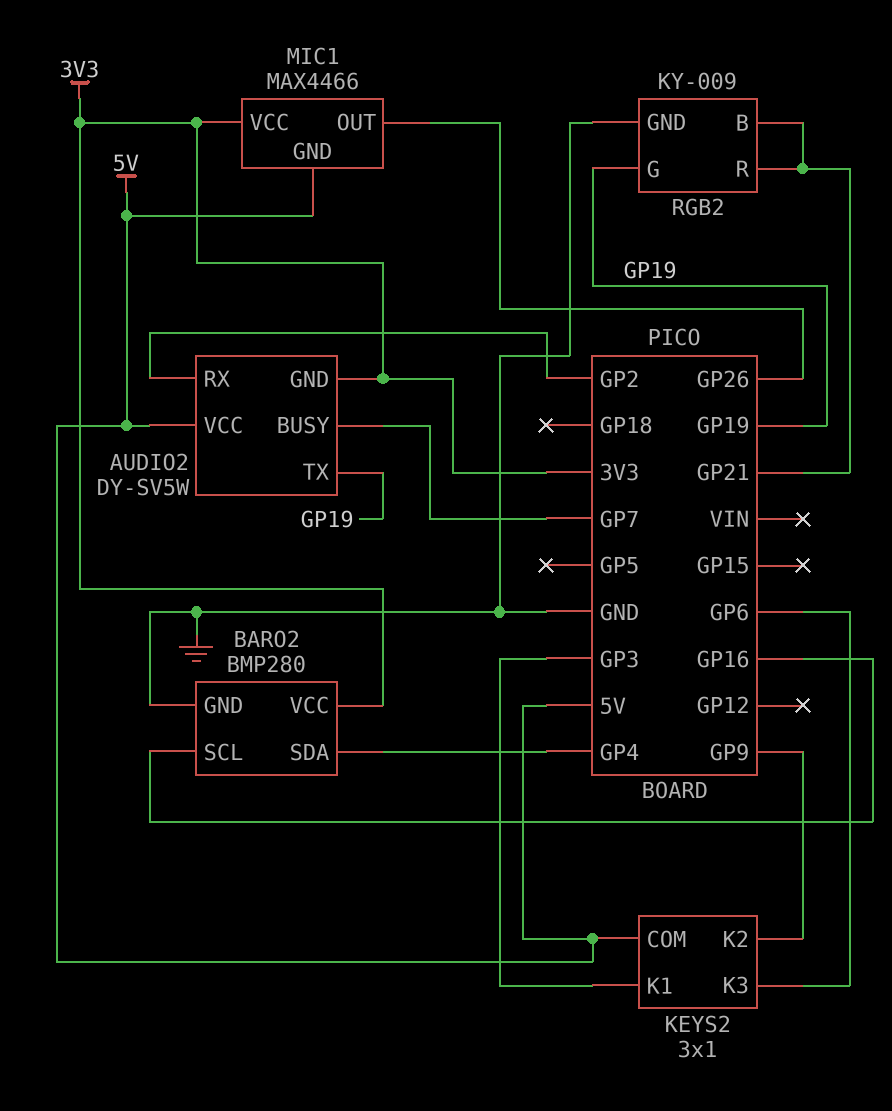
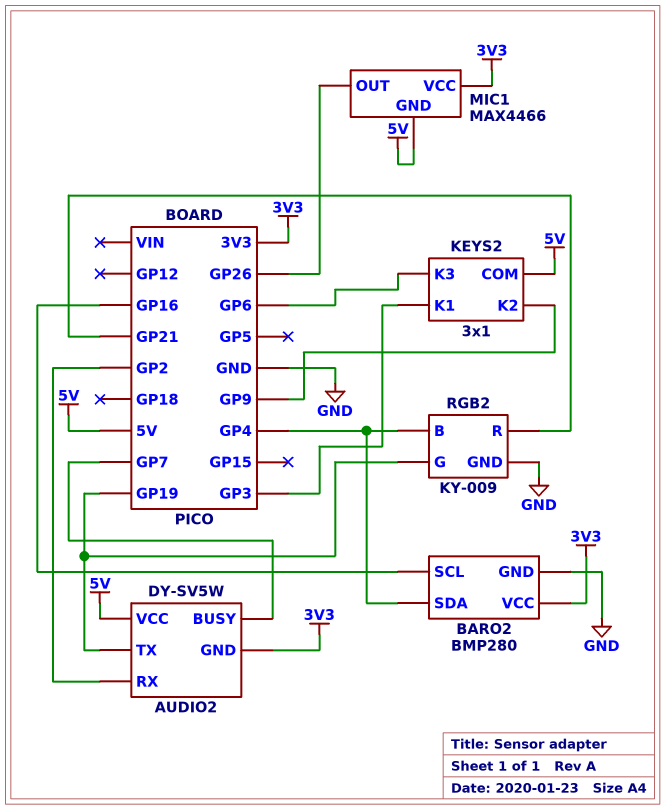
RGB2 pin B: GP21 -> GP4

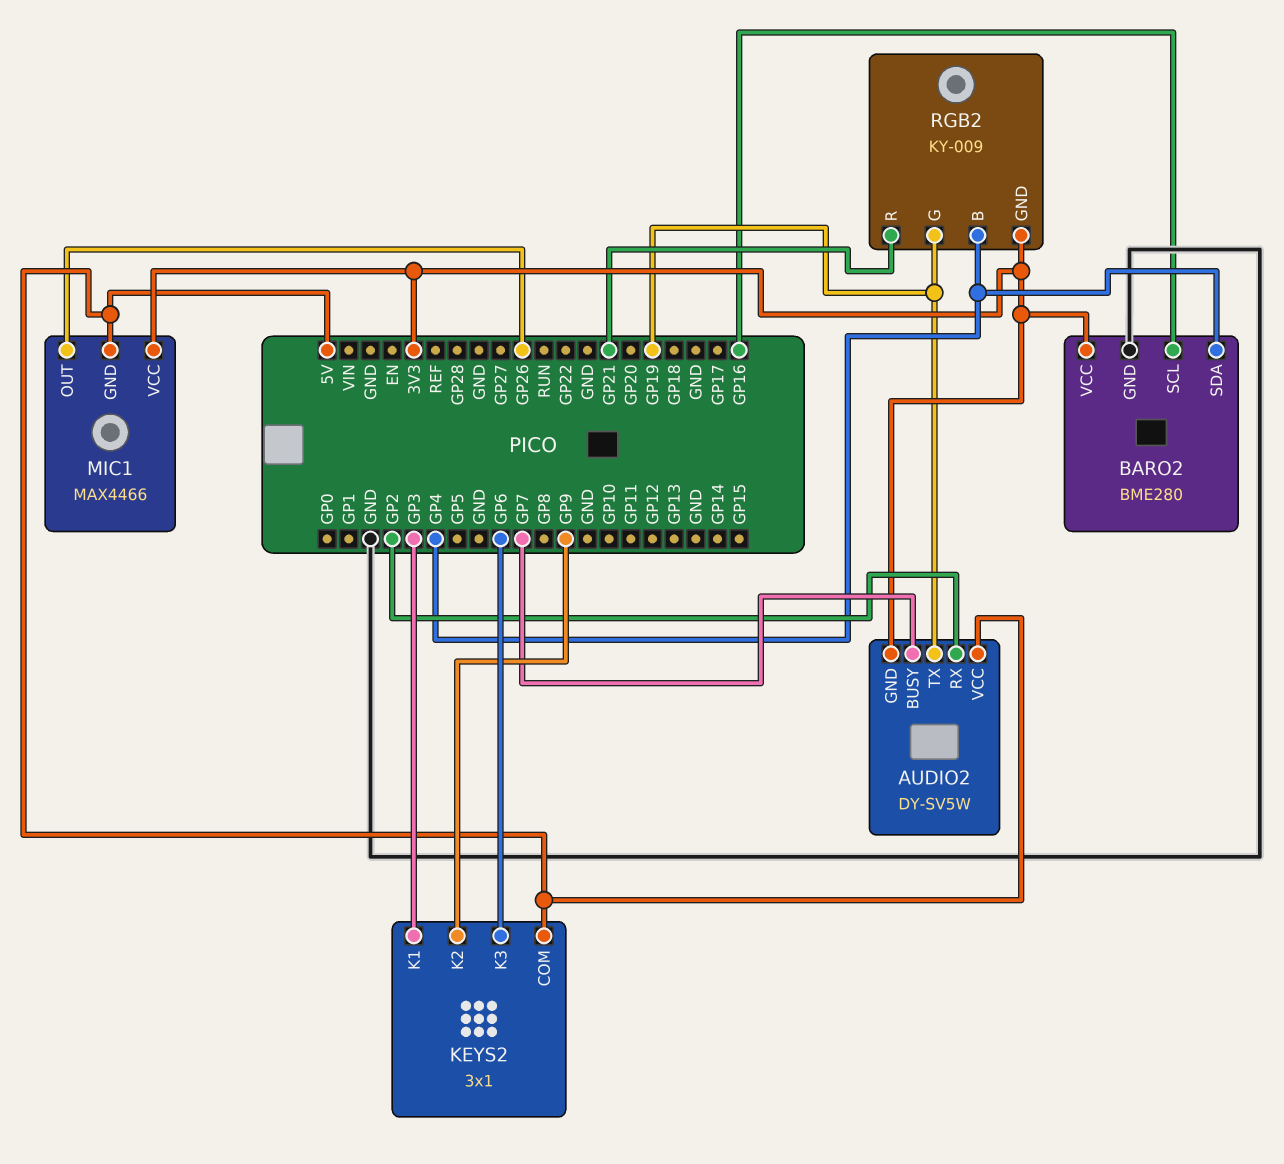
BARO2: BMP280 -> BME280
RGB2 pin GND: GND -> 3V3

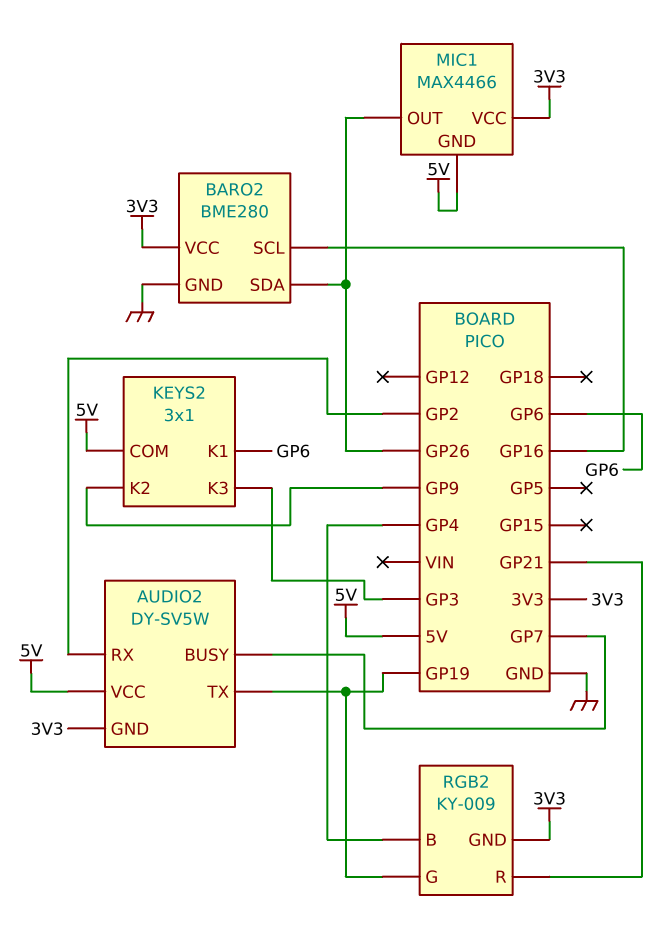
BARO2 pin SDA: GP4 -> GP26
KEYS2 pin K1: GP3 -> GP6
KEYS2 pin K3: GP6 -> GP3

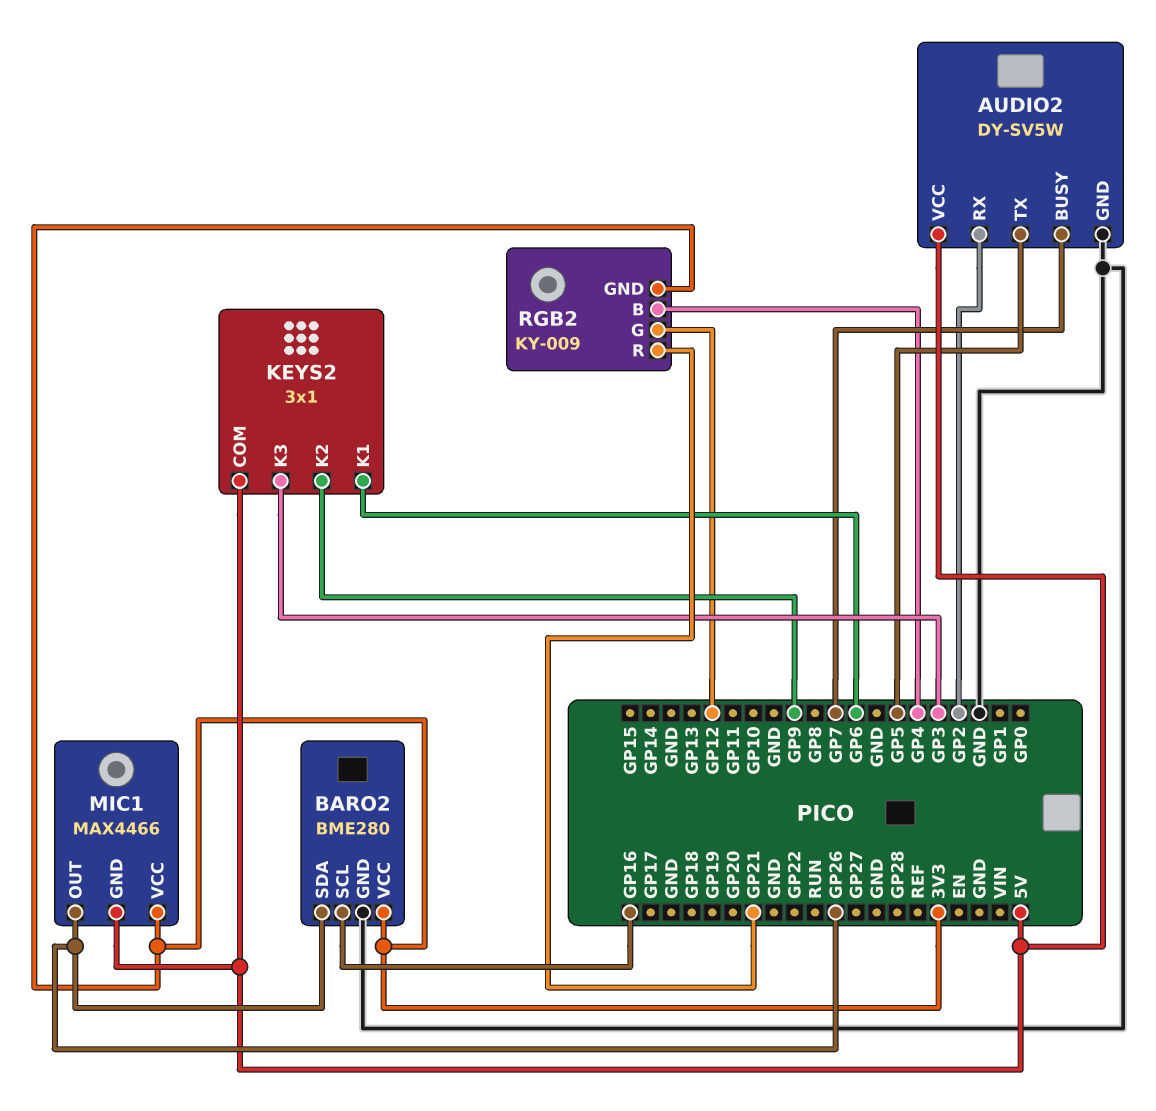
AUDIO2 pin GND: 3V3 -> GND
AUDIO2 pin TX: GP19 -> GP5
RGB2 pin G: GP19 -> GP12

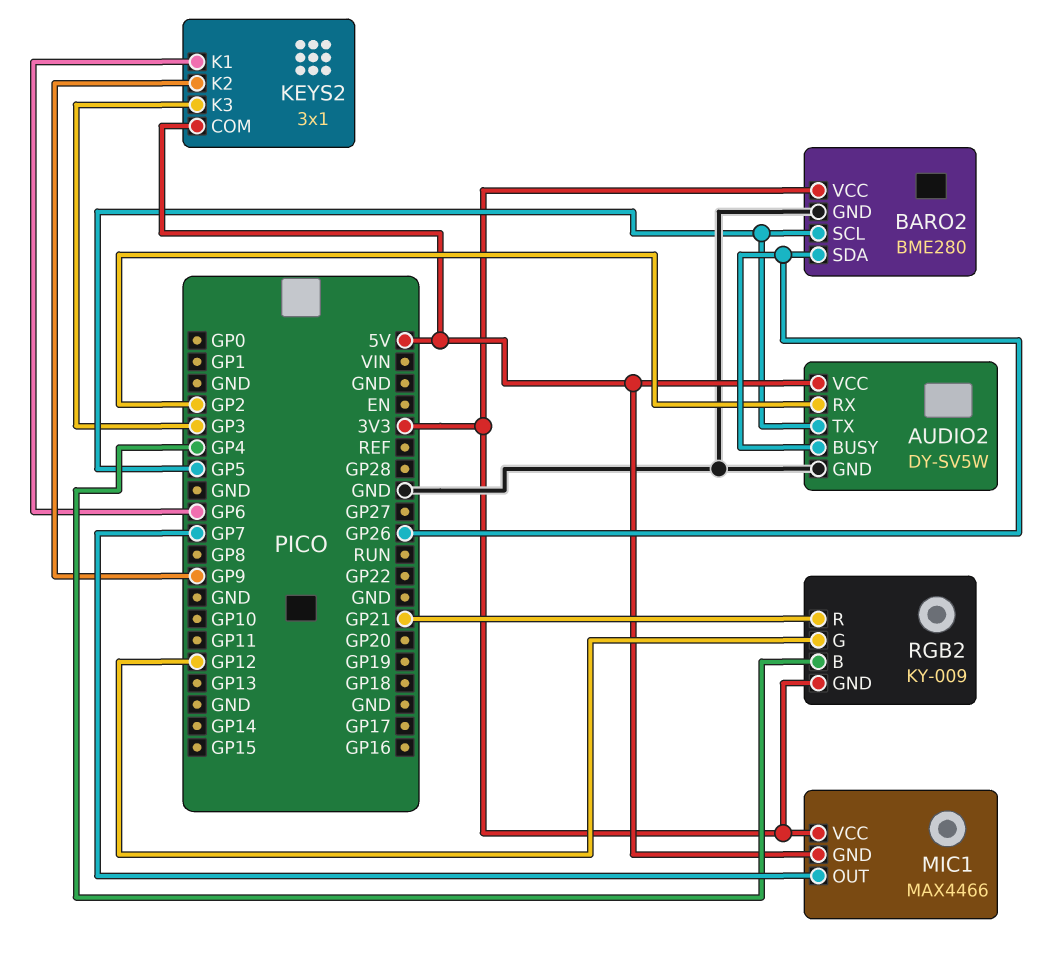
AUDIO2 pin BUSY: GP7 -> GP26
BARO2 pin SCL: GP16 -> GP5
MIC1 pin OUT: GP26 -> GP7

